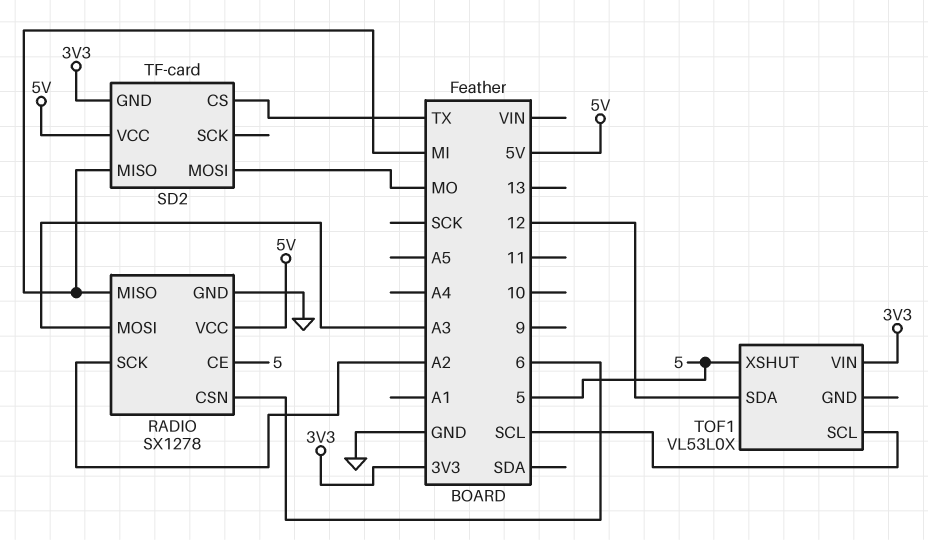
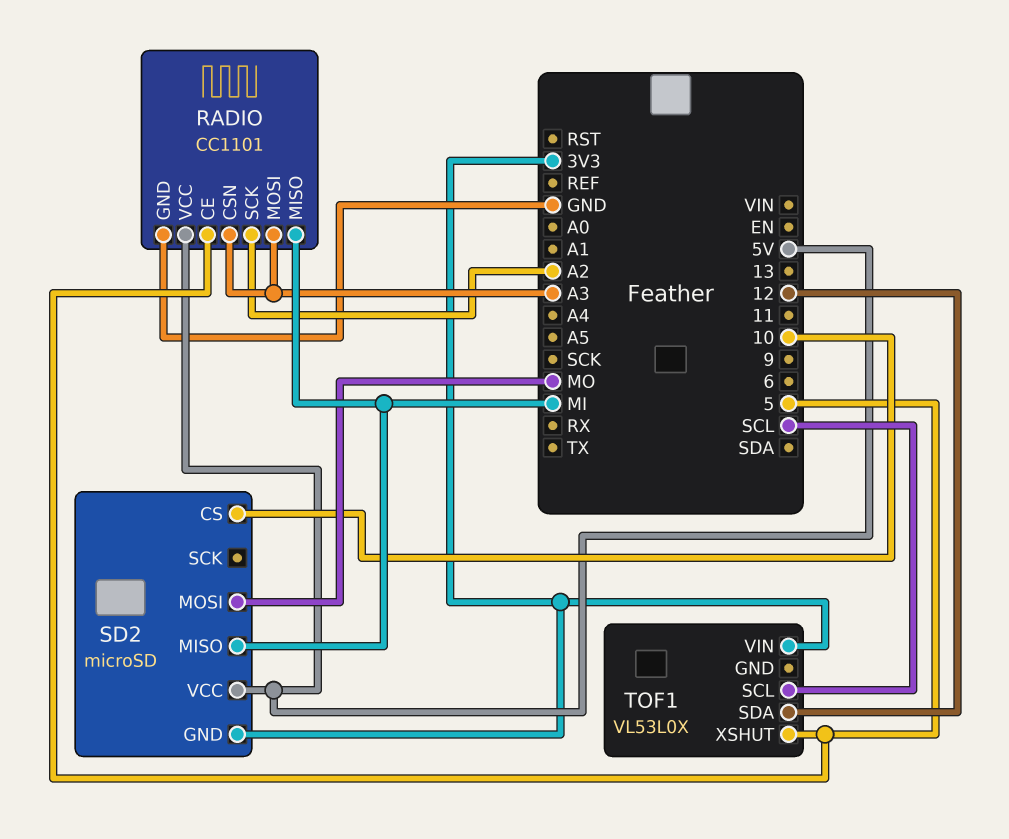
RADIO: SX1278 -> CC1101
RADIO pin CSN: 6 -> A3
SD2: TF-card -> microSD
SD2 pin CS: TX -> 10

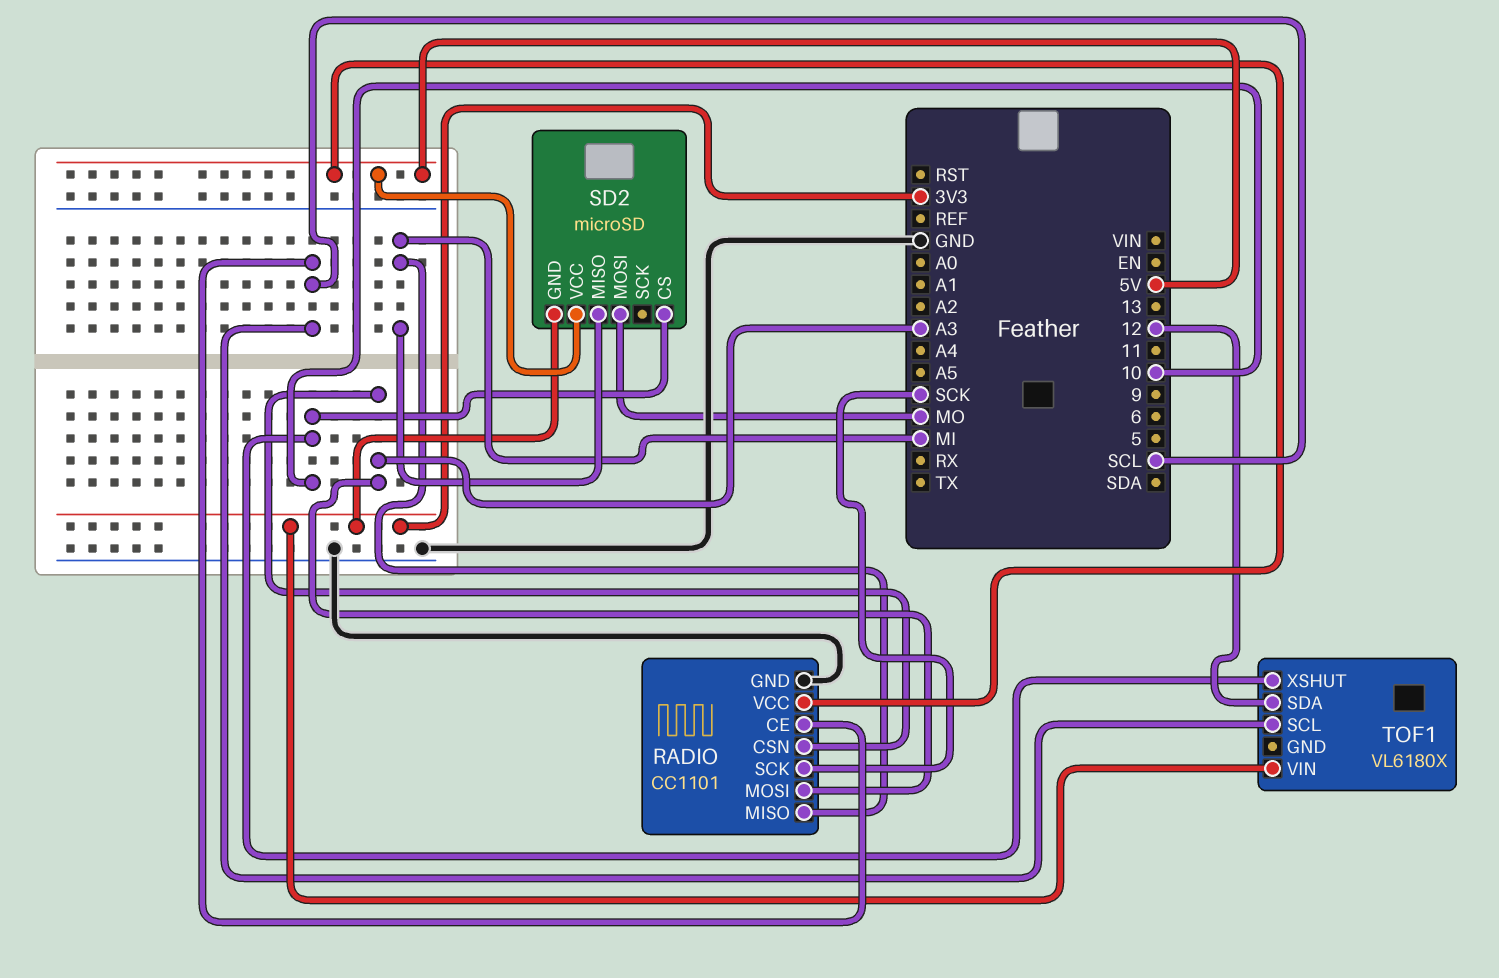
RADIO pin CE: 5 -> SCL
RADIO pin SCK: A2 -> SCK
TOF1: VL53L0X -> VL6180X
TOF1 pin XSHUT: 5 -> 10

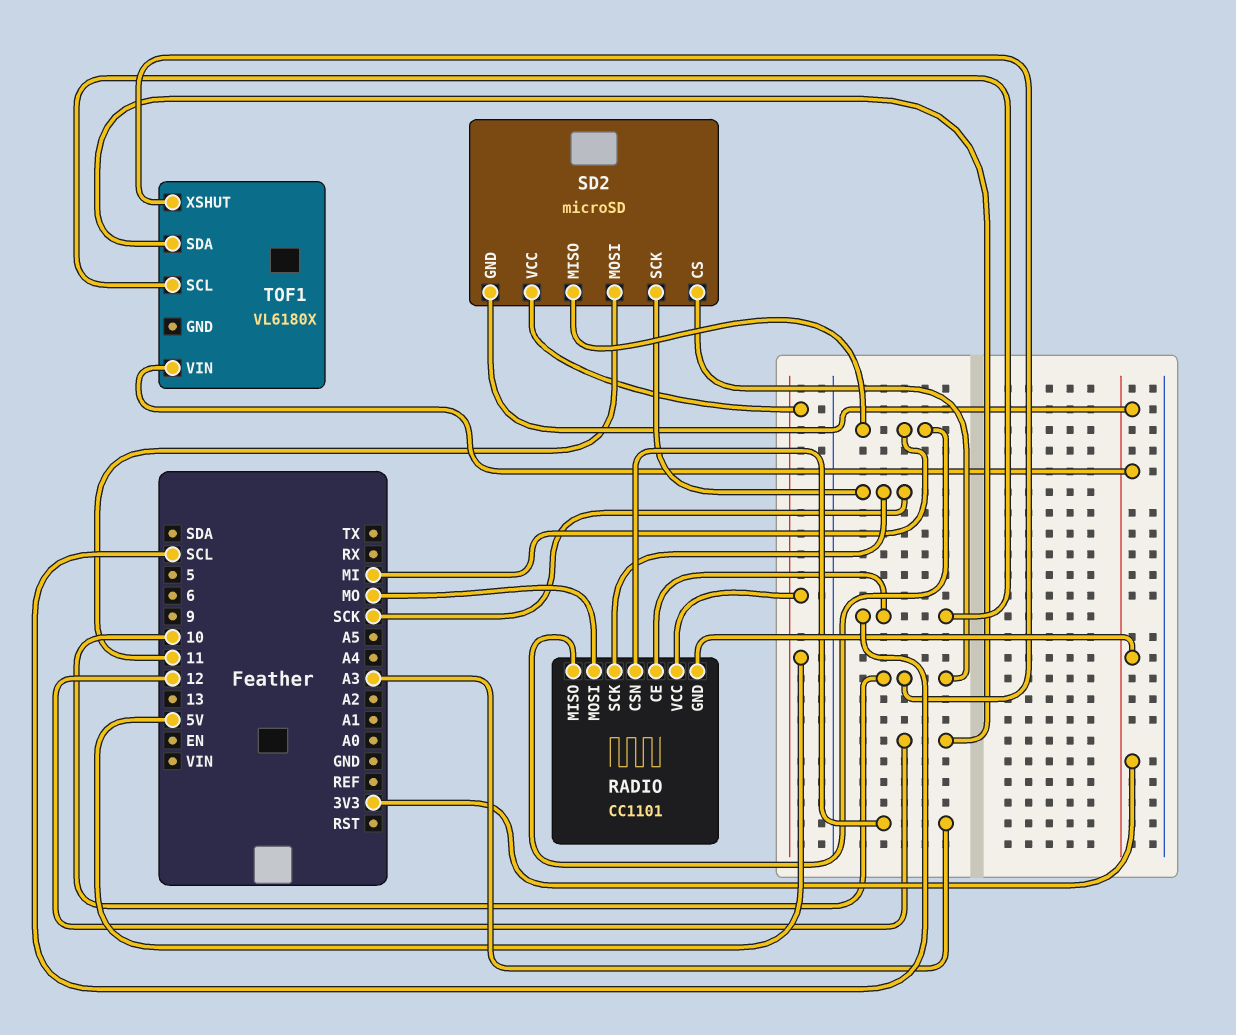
RADIO pin GND: GND -> 3V3
RADIO pin MOSI: A3 -> MO
SD2 pin MOSI: MO -> 11
SD2 pin SCK: none -> SCK

